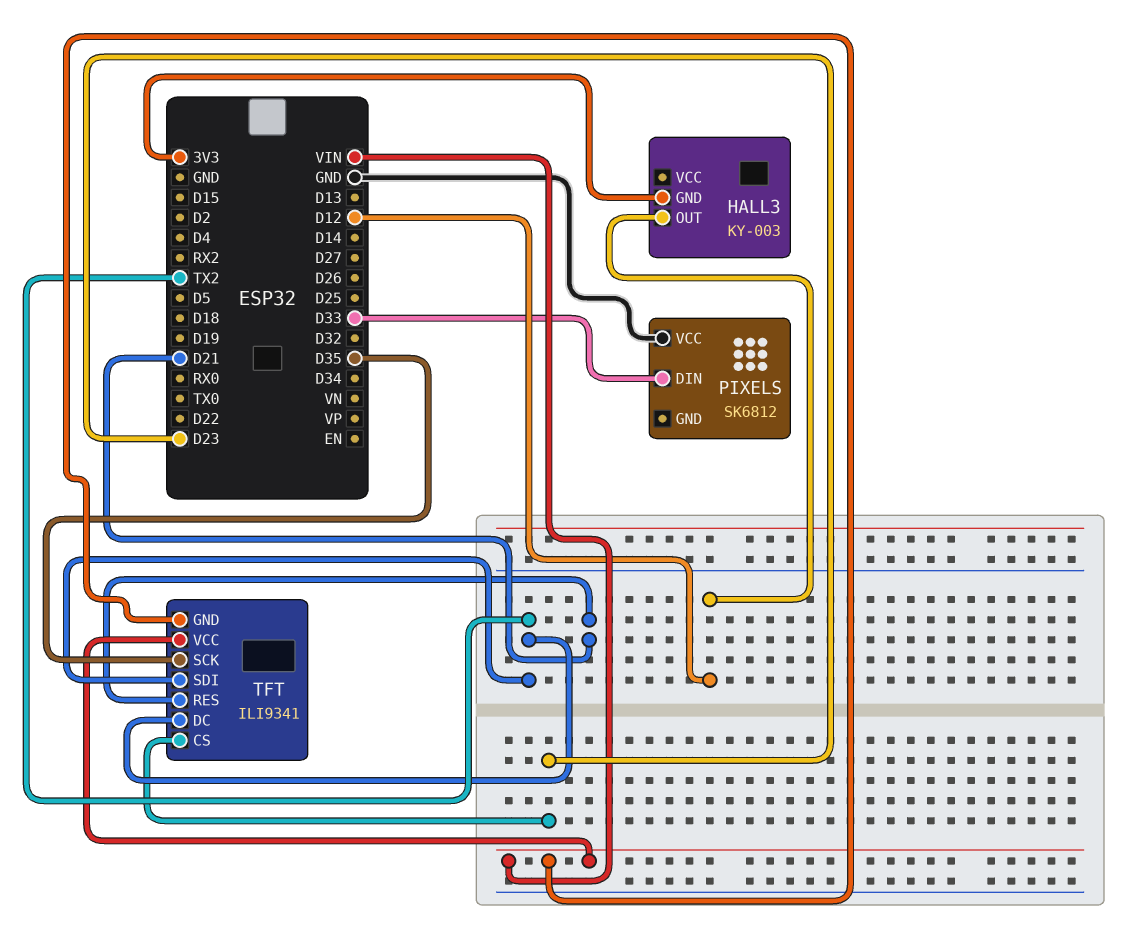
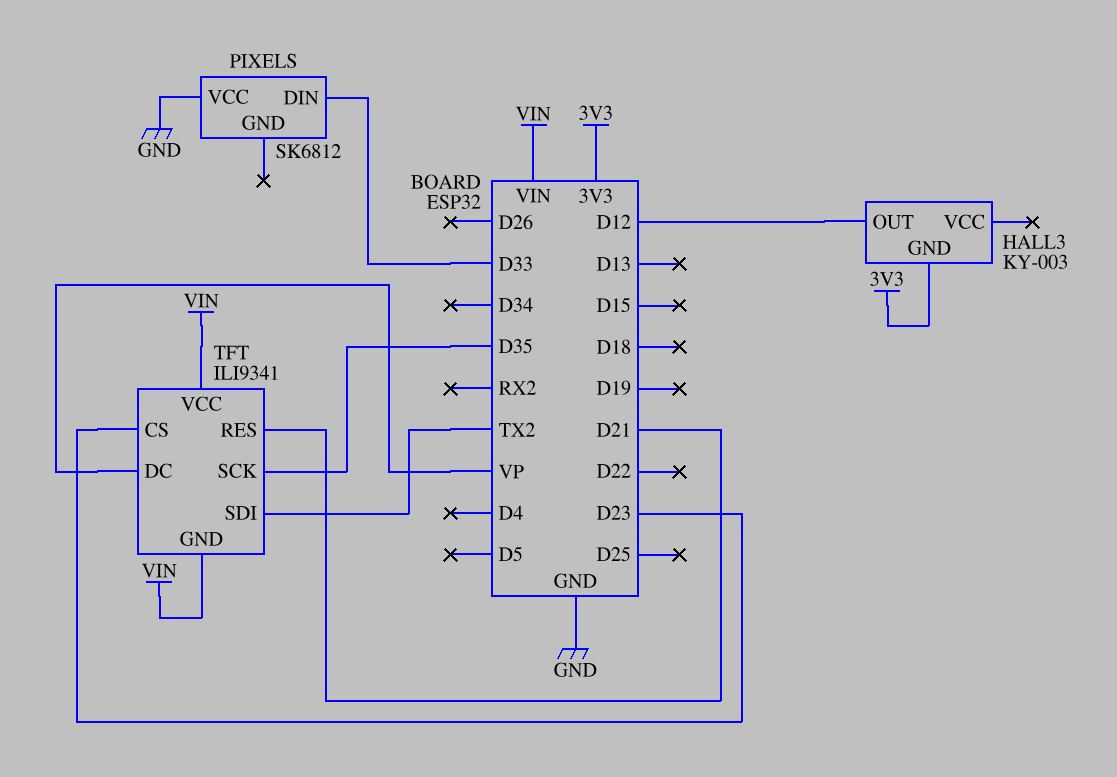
TFT pin DC: TX2 -> VP

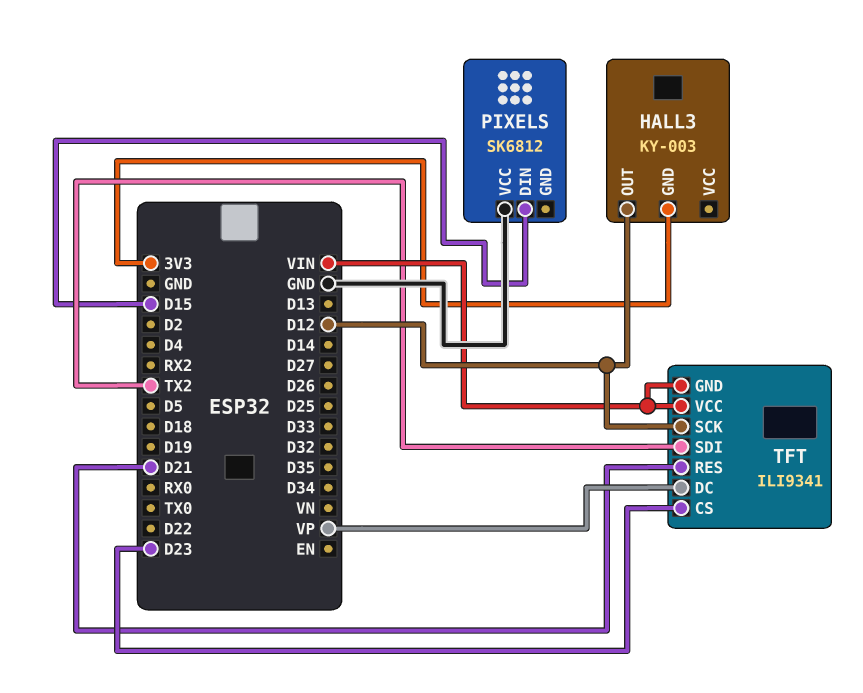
PIXELS pin DIN: D33 -> D15
TFT pin SCK: D35 -> D12

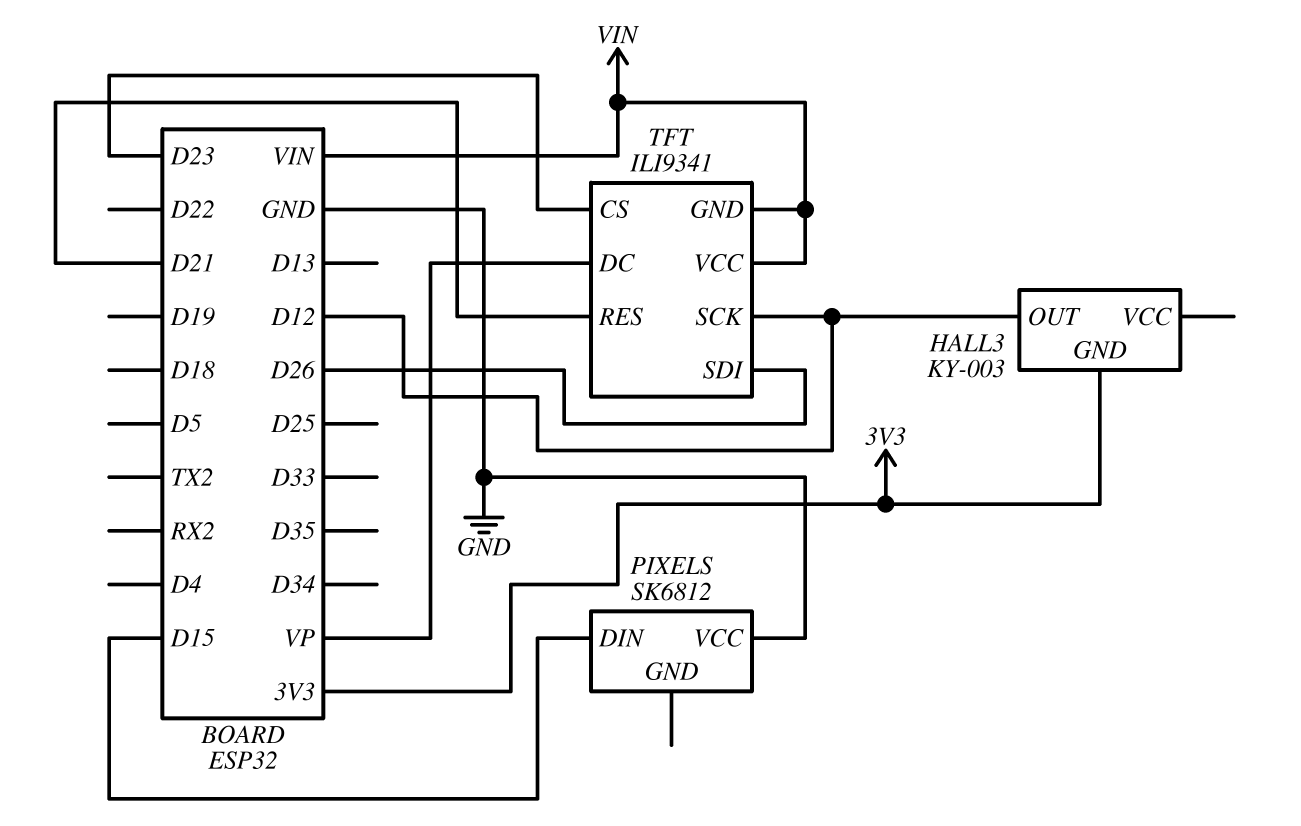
TFT pin SDI: TX2 -> D26

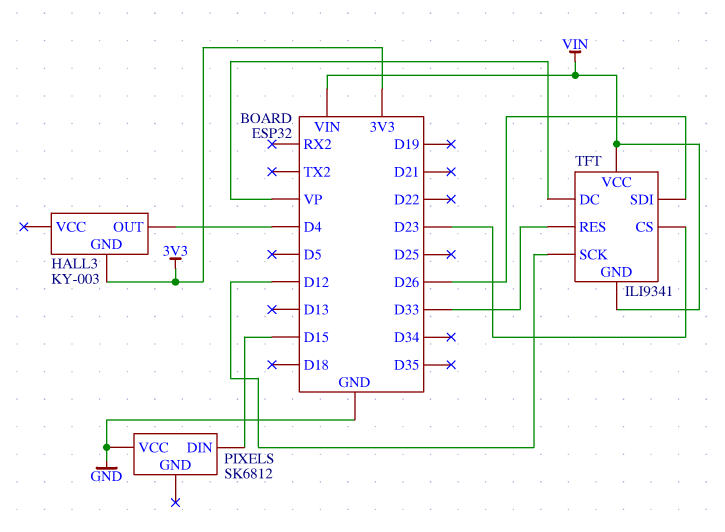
HALL3 pin OUT: D12 -> D4
TFT pin RES: D21 -> D33

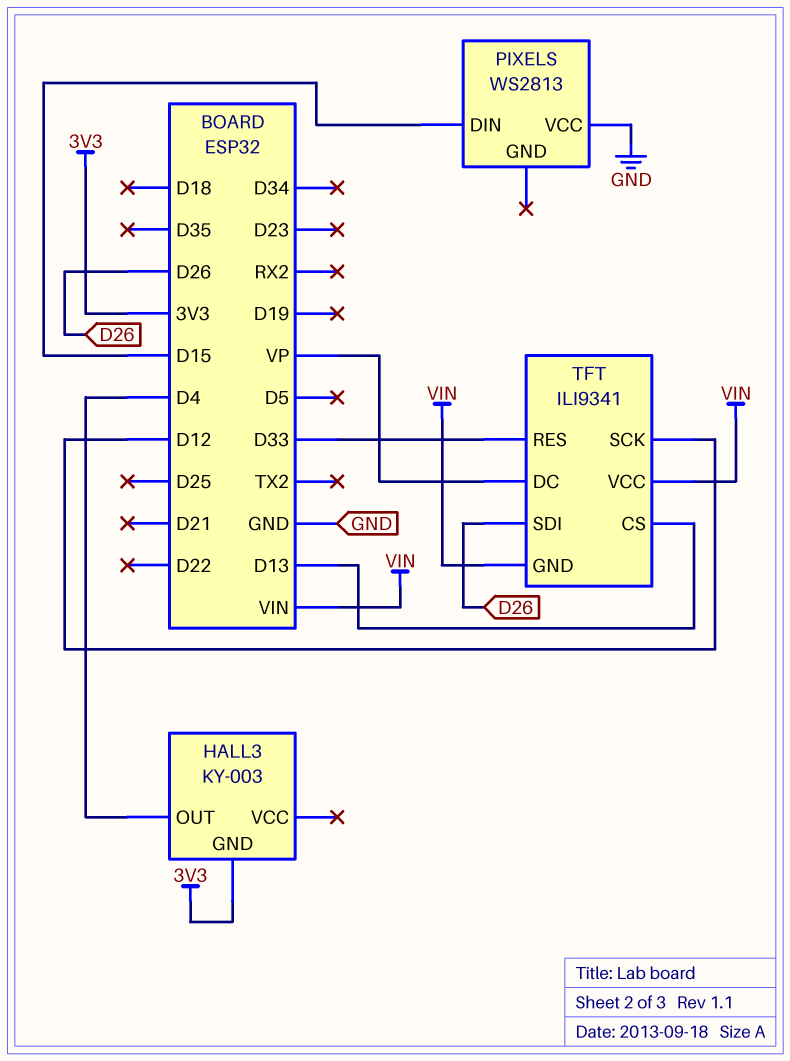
PIXELS: SK6812 -> WS2813
TFT pin CS: D23 -> D13

